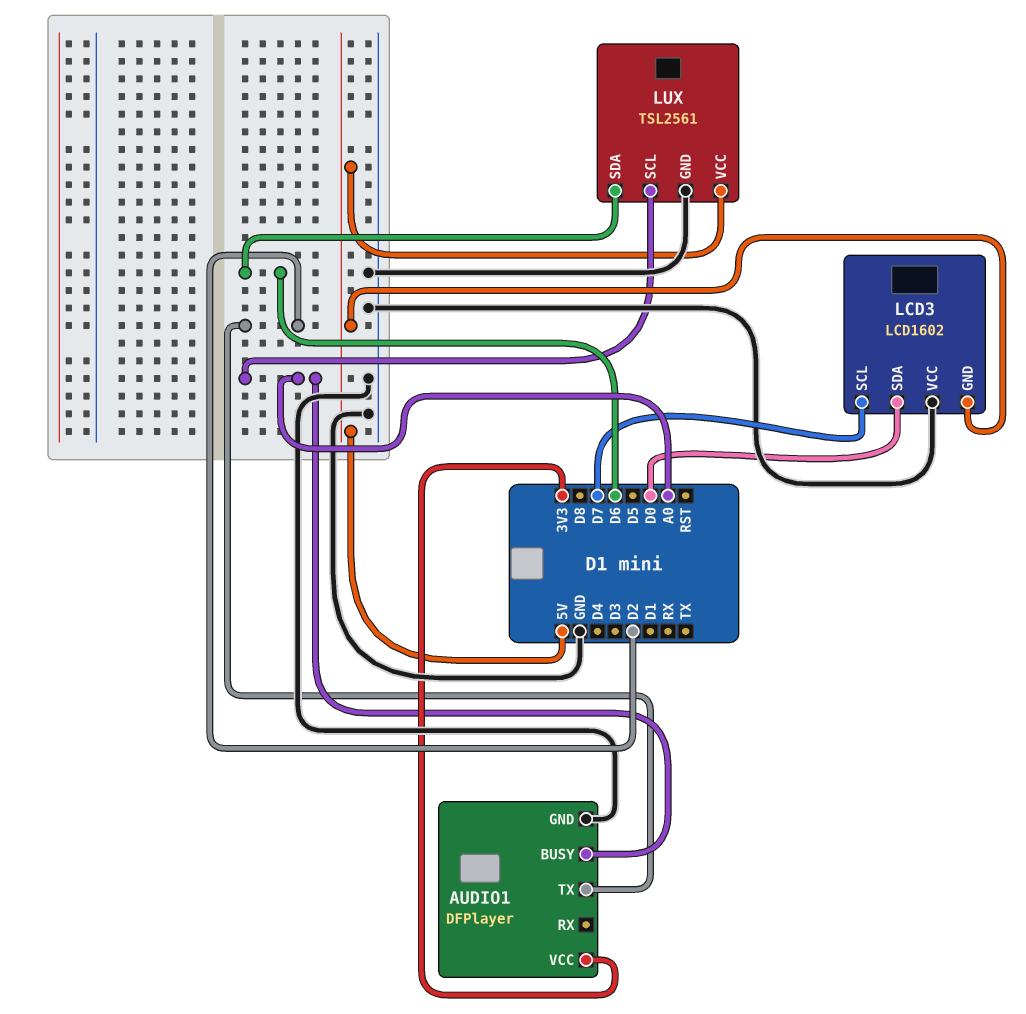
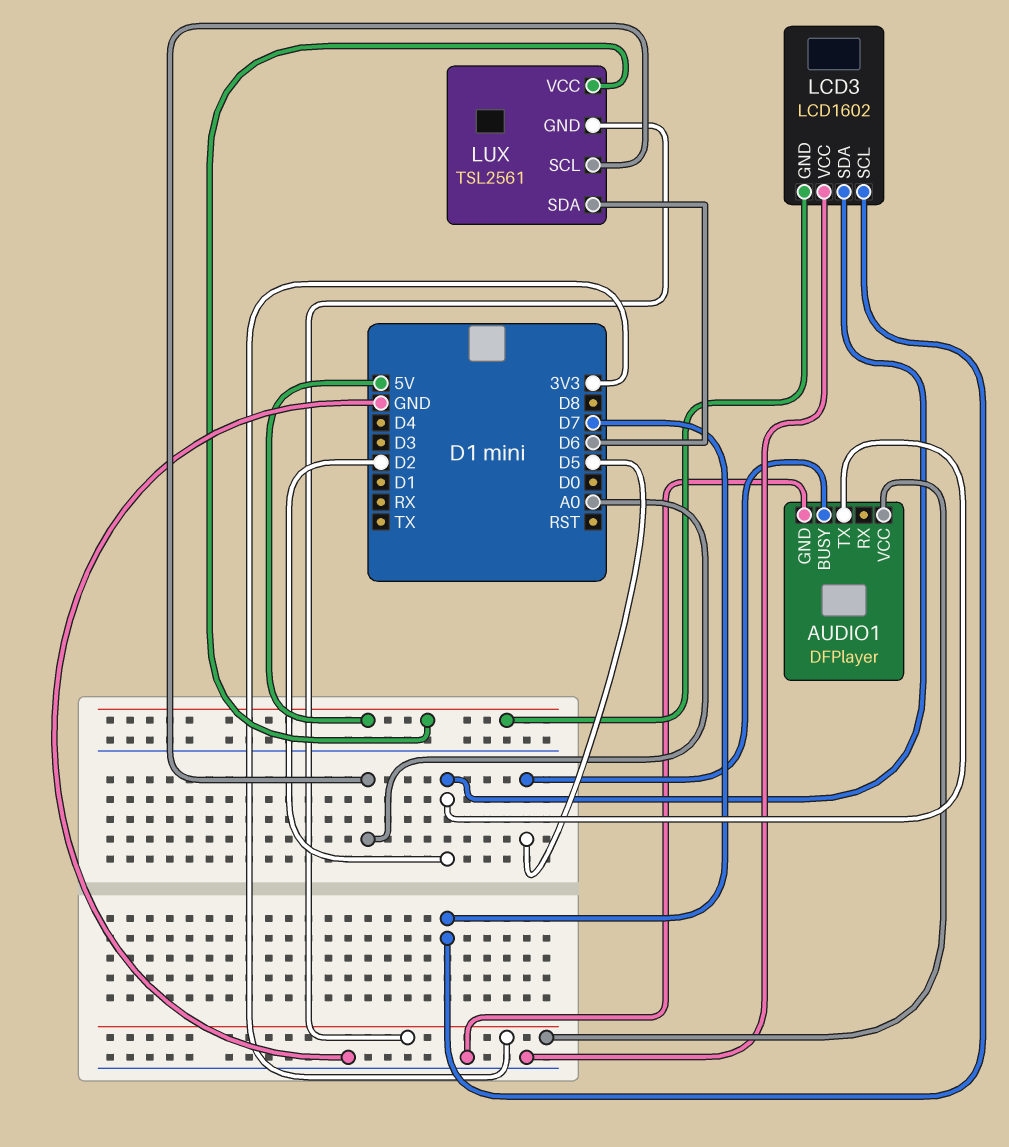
AUDIO1 pin BUSY: A0 -> D5
LCD3 pin SDA: D0 -> D2
LUX pin GND: GND -> 3V3

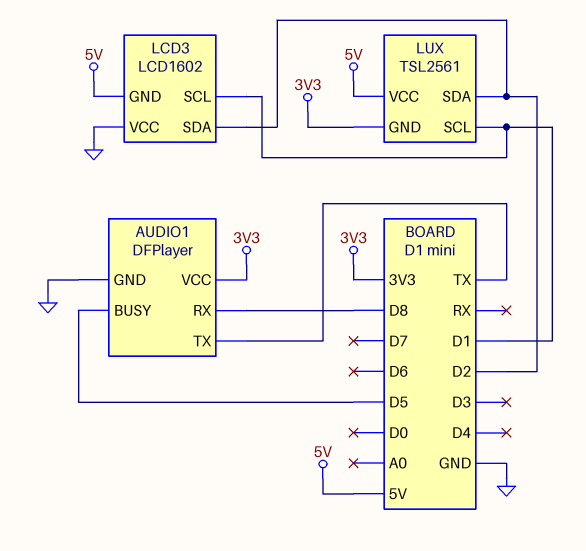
AUDIO1 pin RX: none -> D8
AUDIO1 pin TX: D2 -> TX
LCD3 pin SCL: D7 -> D1
LUX pin SCL: A0 -> D1
LUX pin SDA: D6 -> D2

